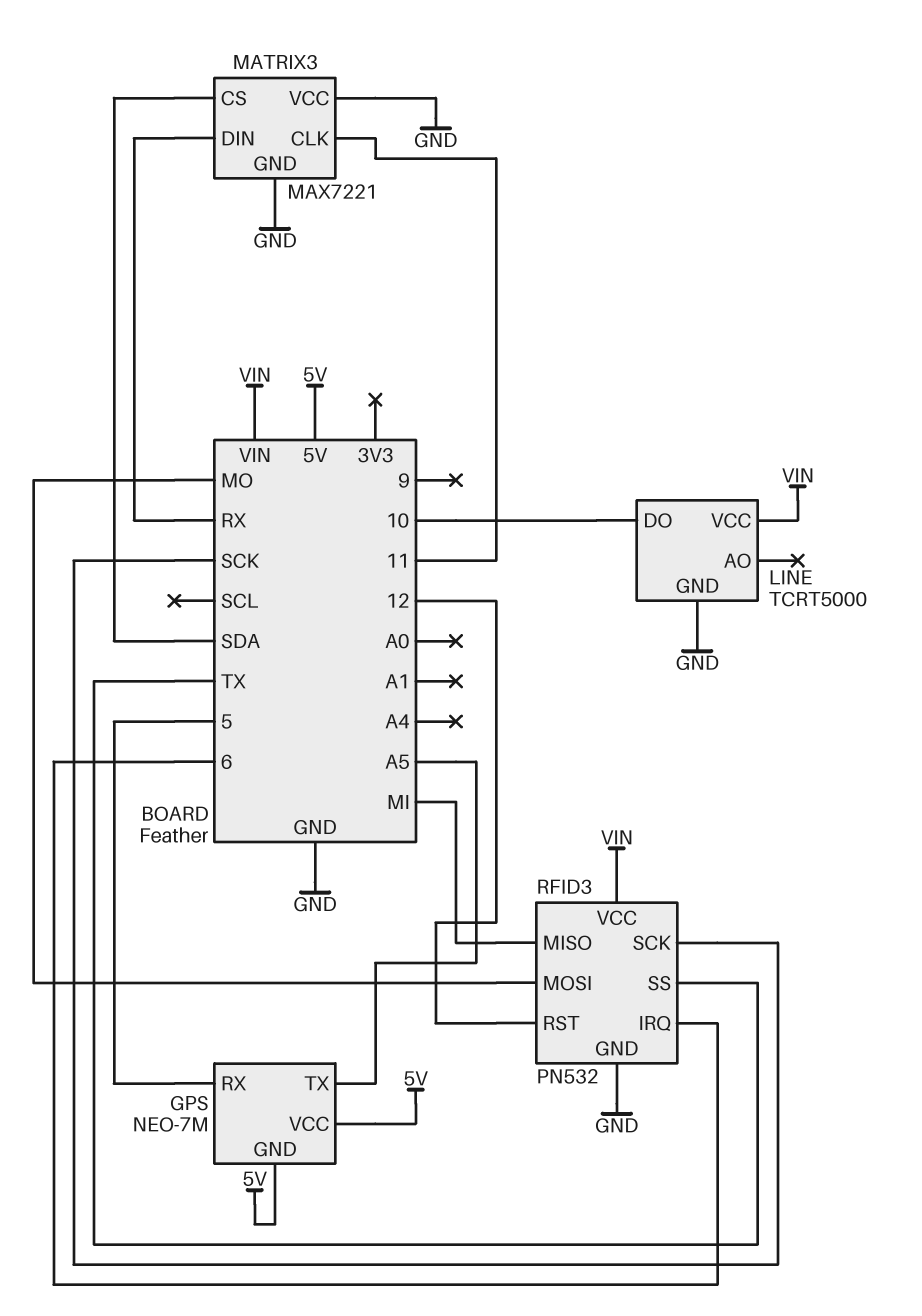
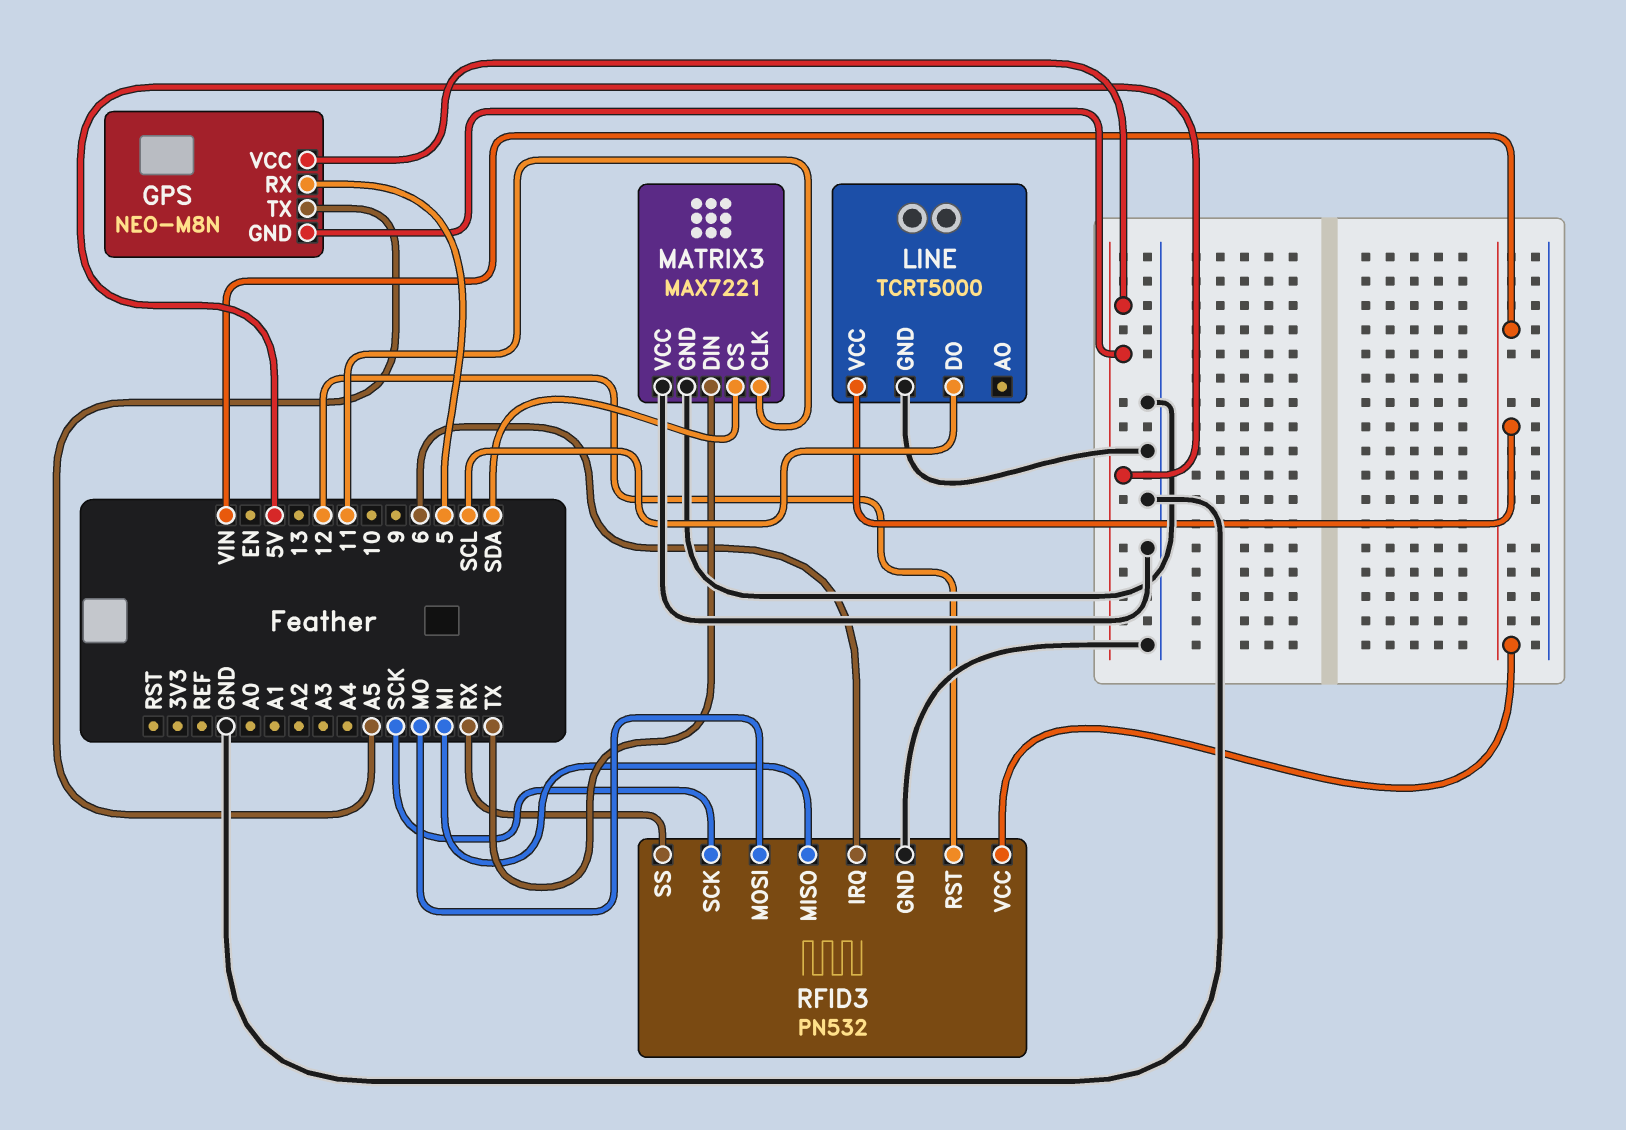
GPS: NEO-7M -> NEO-M8N
LINE pin DO: 10 -> SCL
MATRIX3 pin DIN: RX -> TX
RFID3 pin SS: TX -> RX

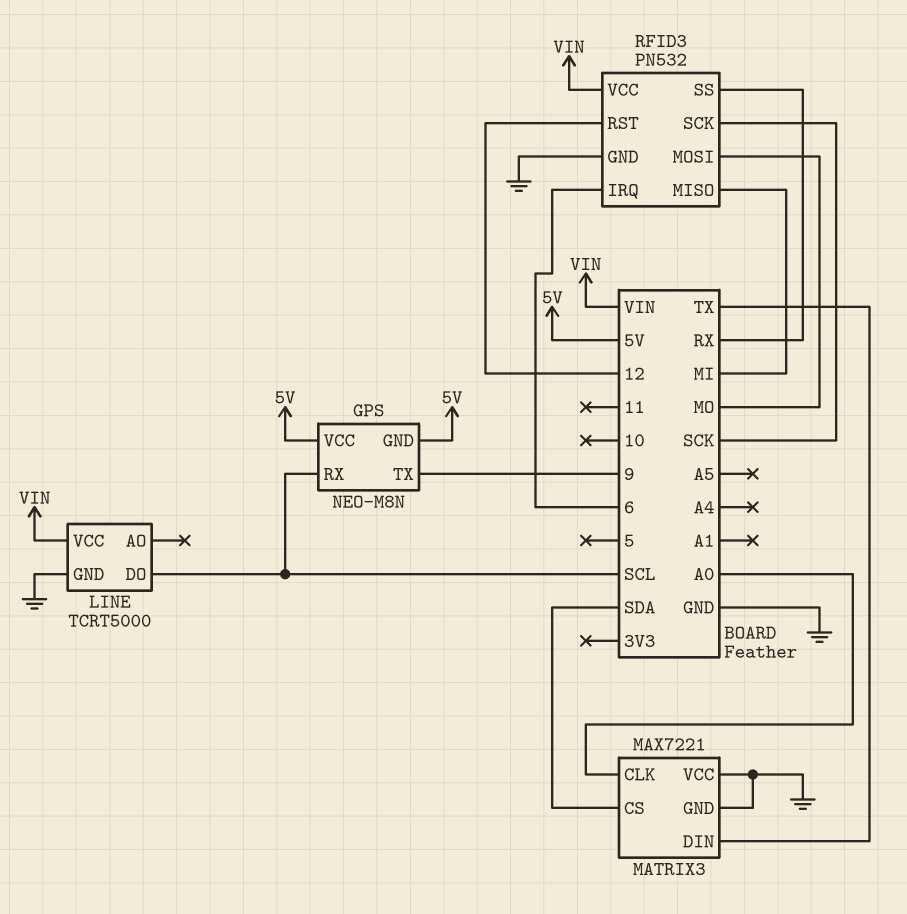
GPS pin RX: 5 -> SCL
GPS pin TX: A5 -> 9
MATRIX3 pin CLK: 11 -> A0

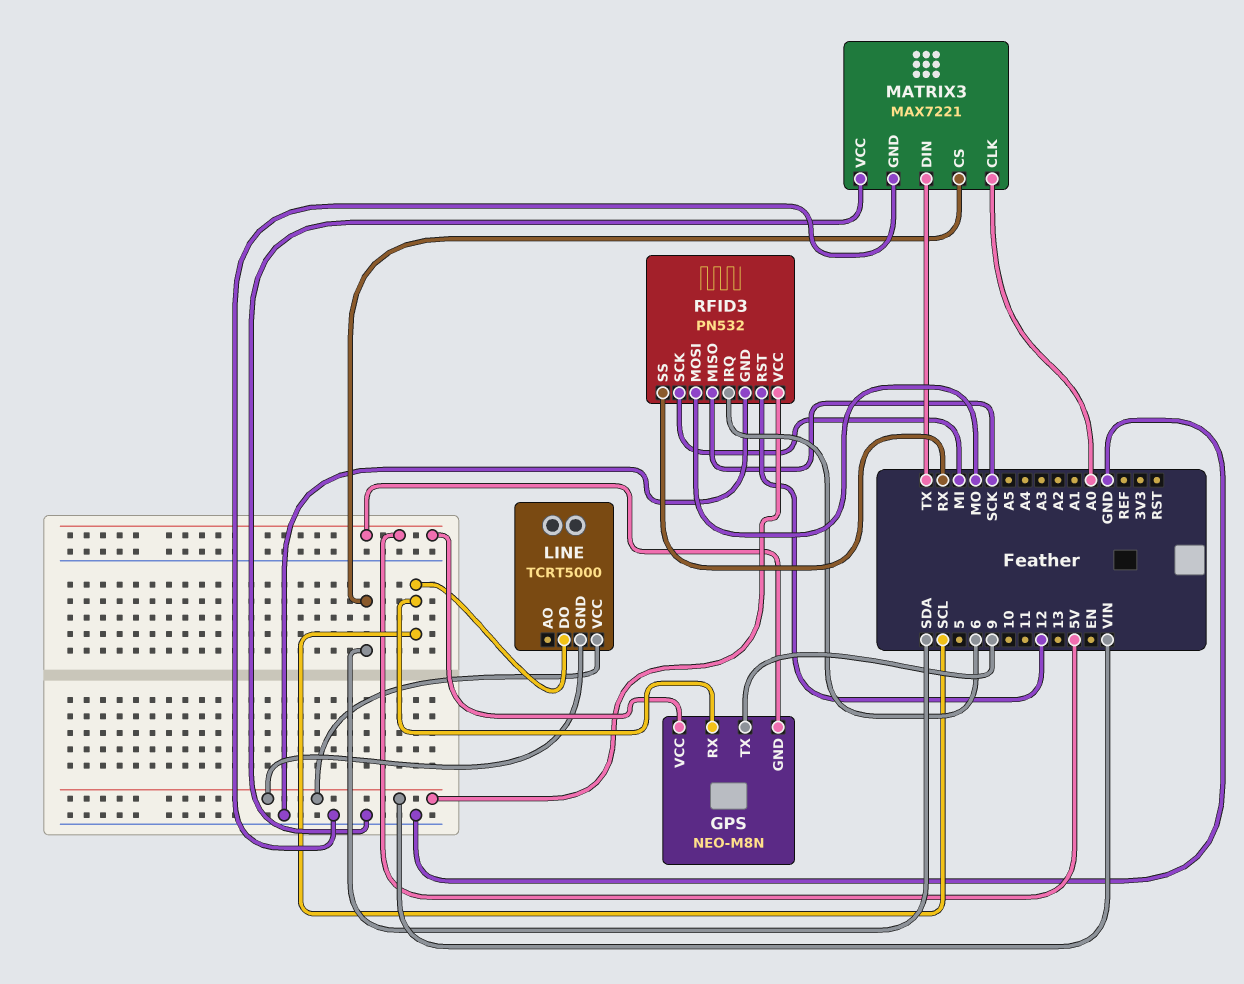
LINE pin GND: GND -> VIN
RFID3 pin MISO: MI -> SCK
RFID3 pin SCK: SCK -> MI

